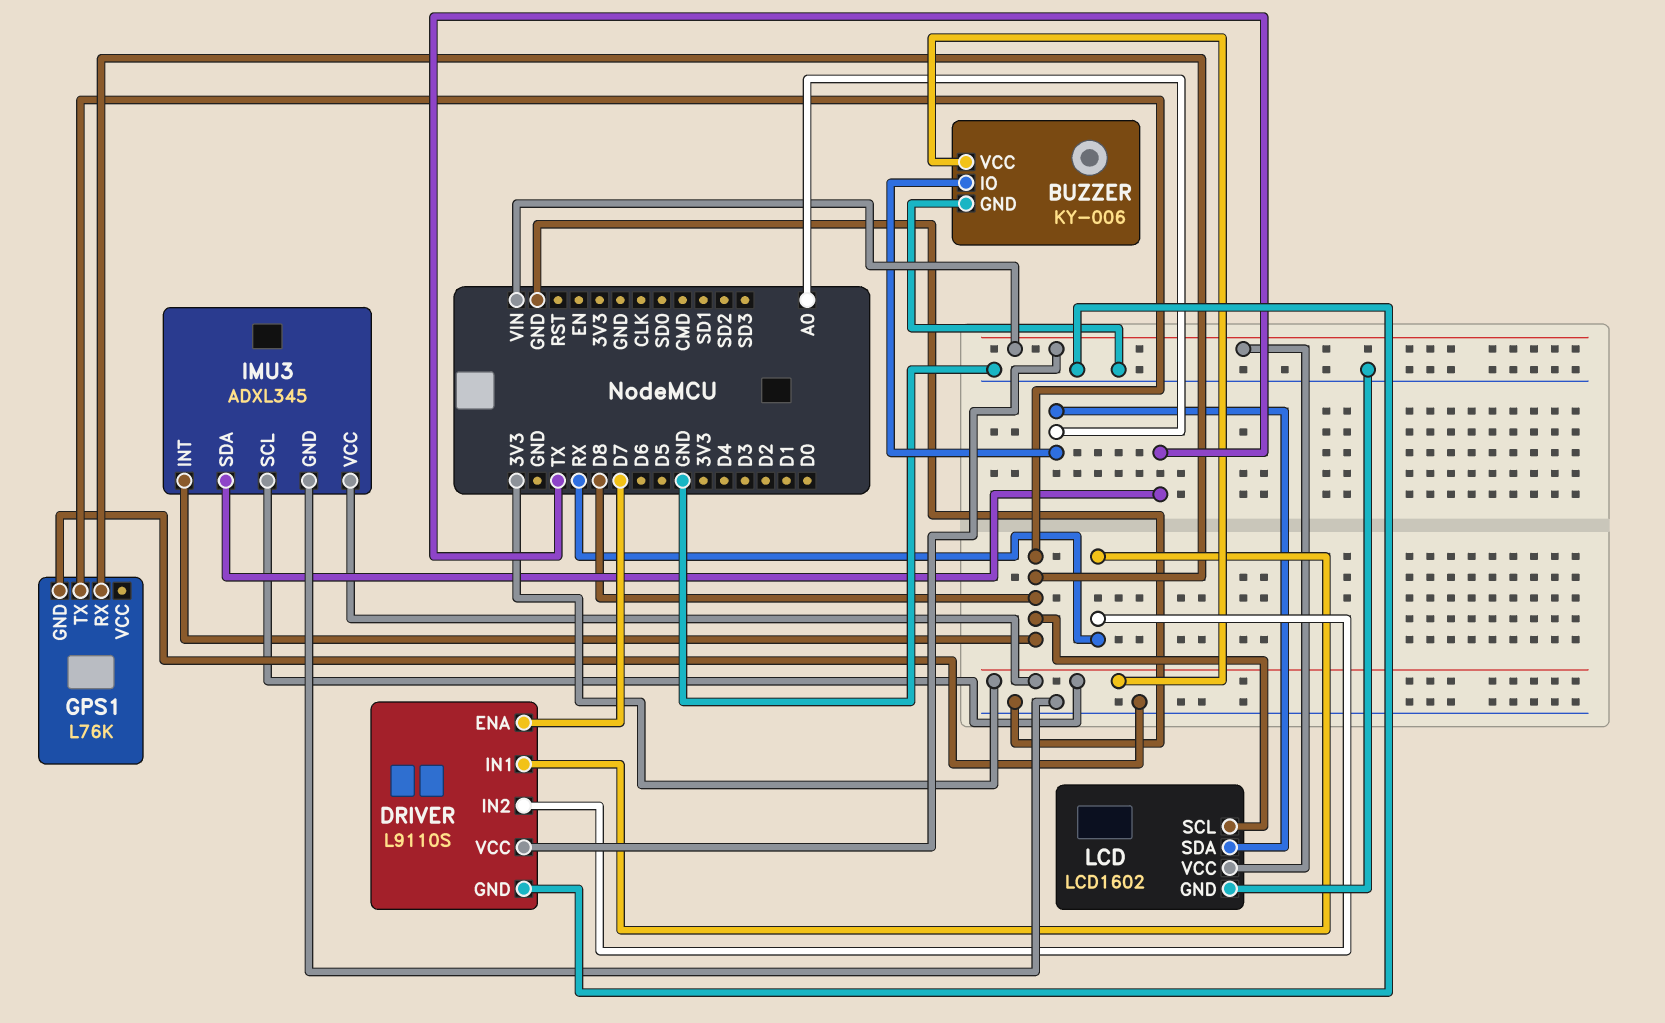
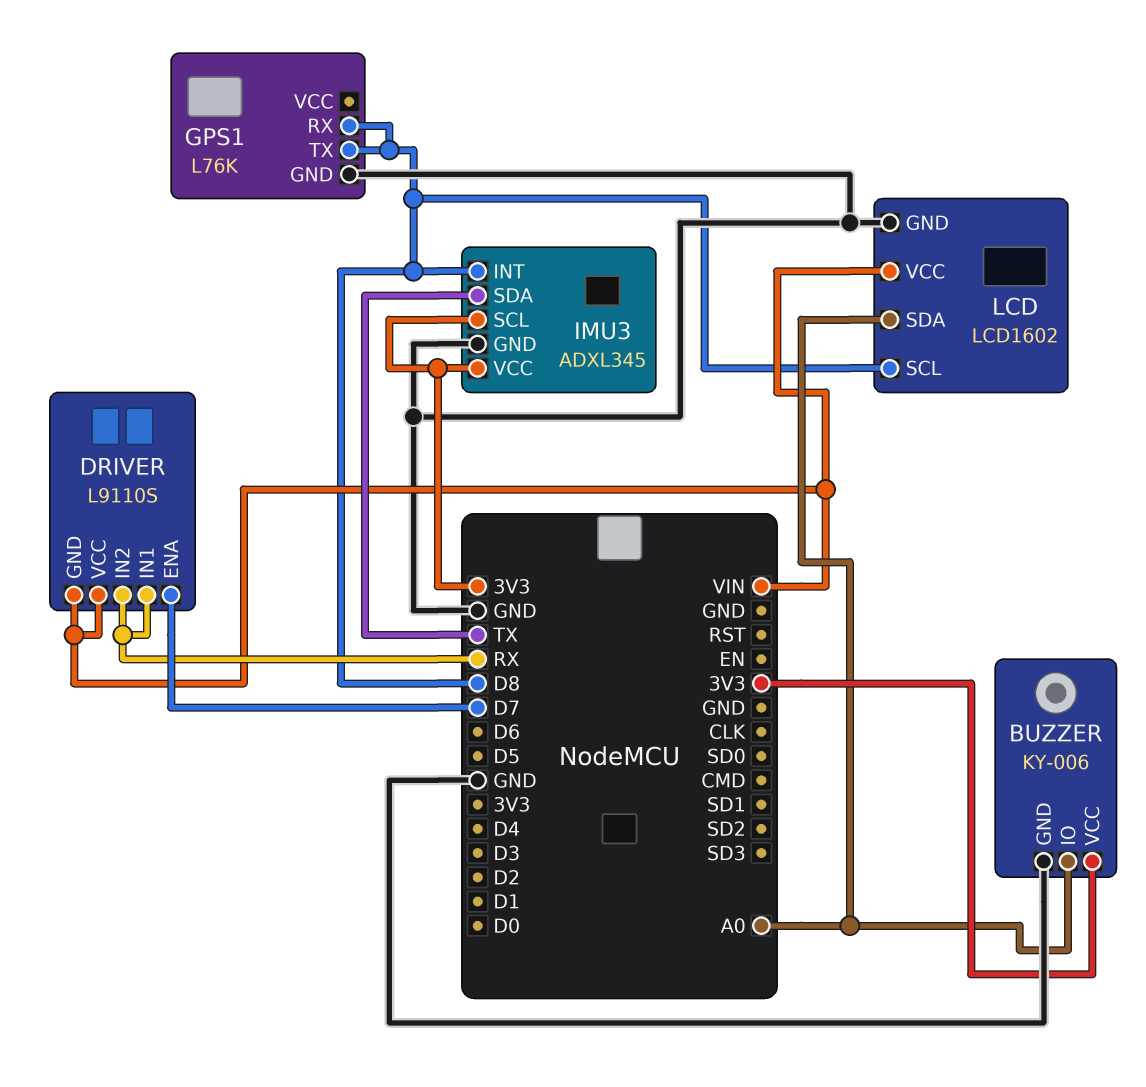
DRIVER pin GND: GND -> VIN

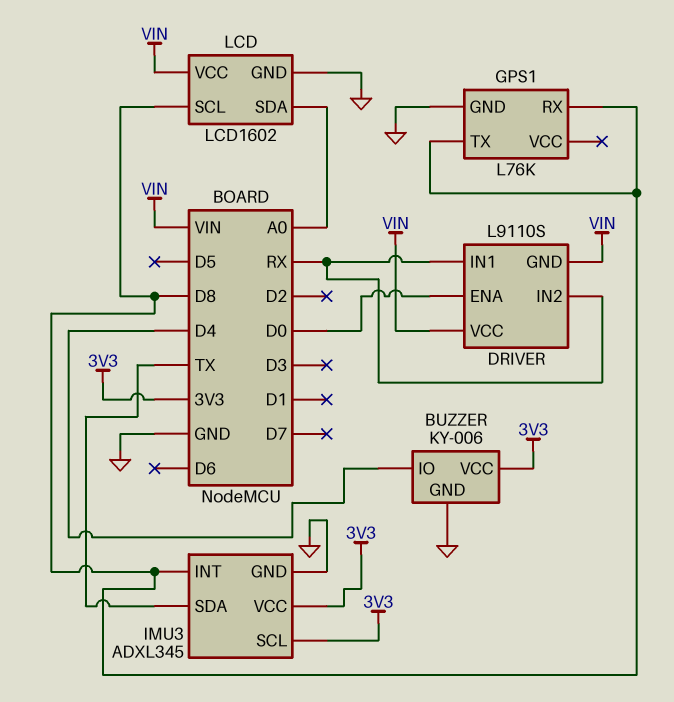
BUZZER pin IO: A0 -> D4
DRIVER pin ENA: D7 -> D0

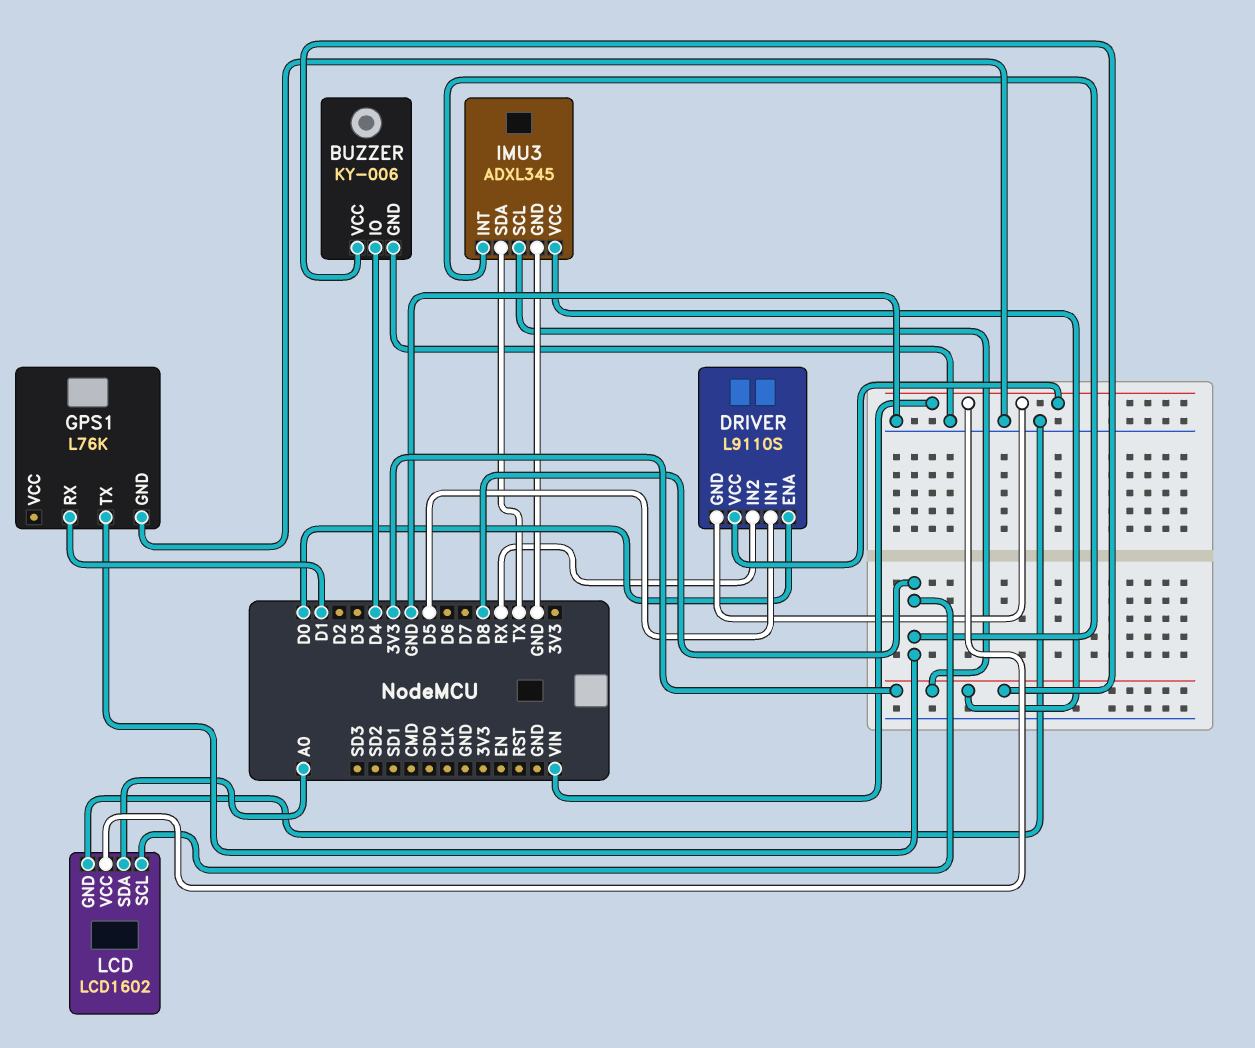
DRIVER pin IN1: RX -> D5
GPS1 pin RX: D8 -> D1

